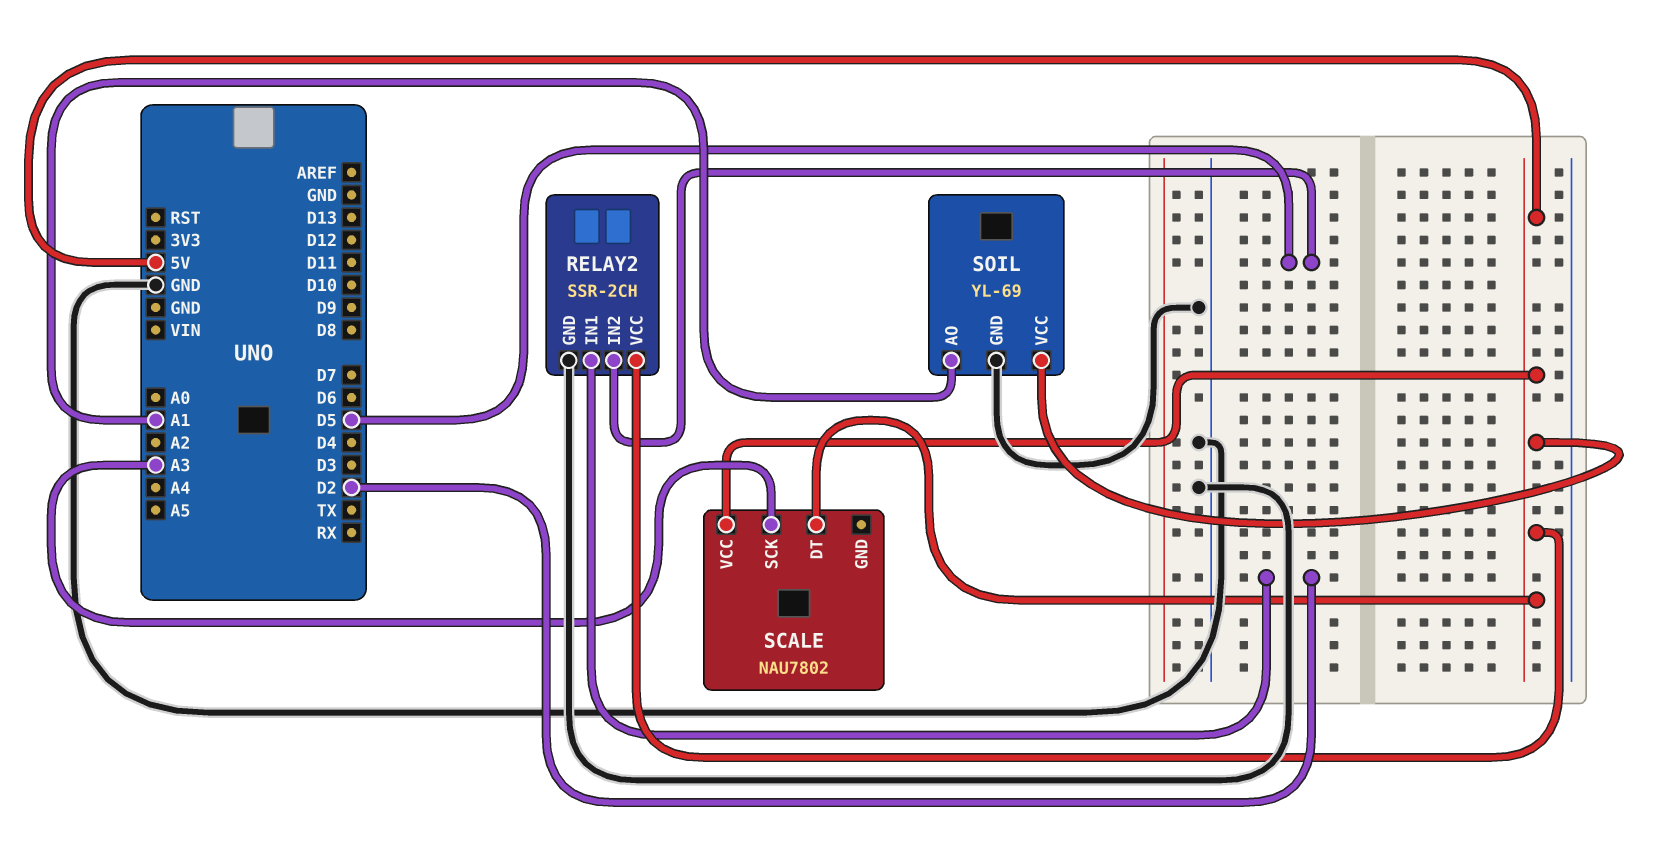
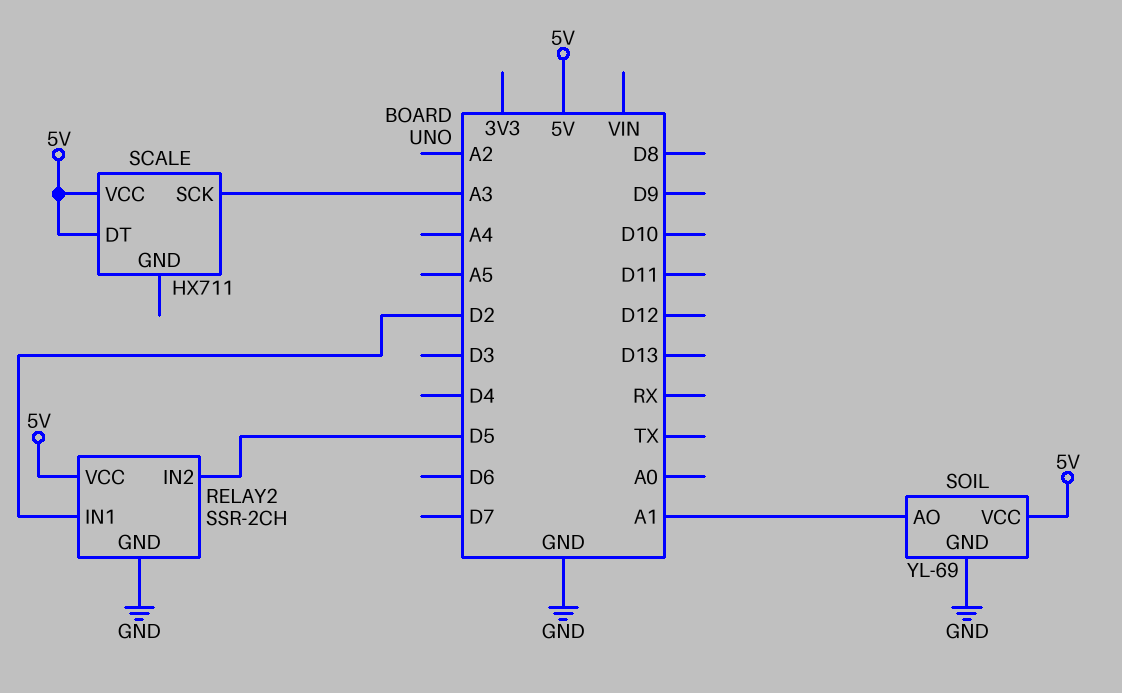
SCALE: NAU7802 -> HX711

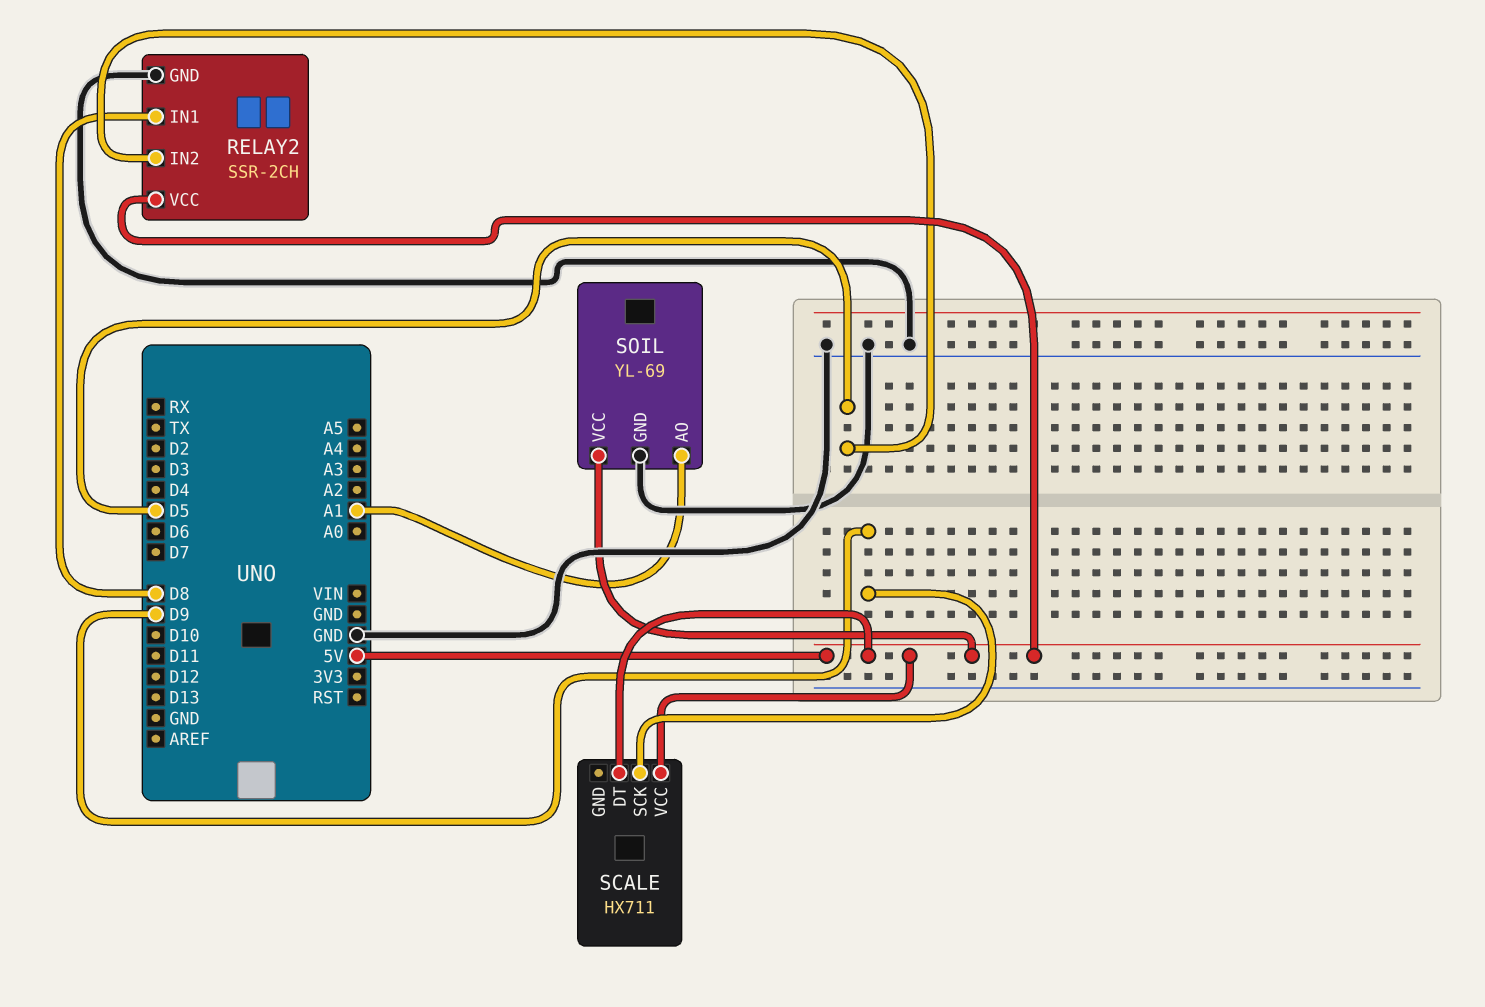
RELAY2 pin IN1: D2 -> D8
SCALE pin SCK: A3 -> D9

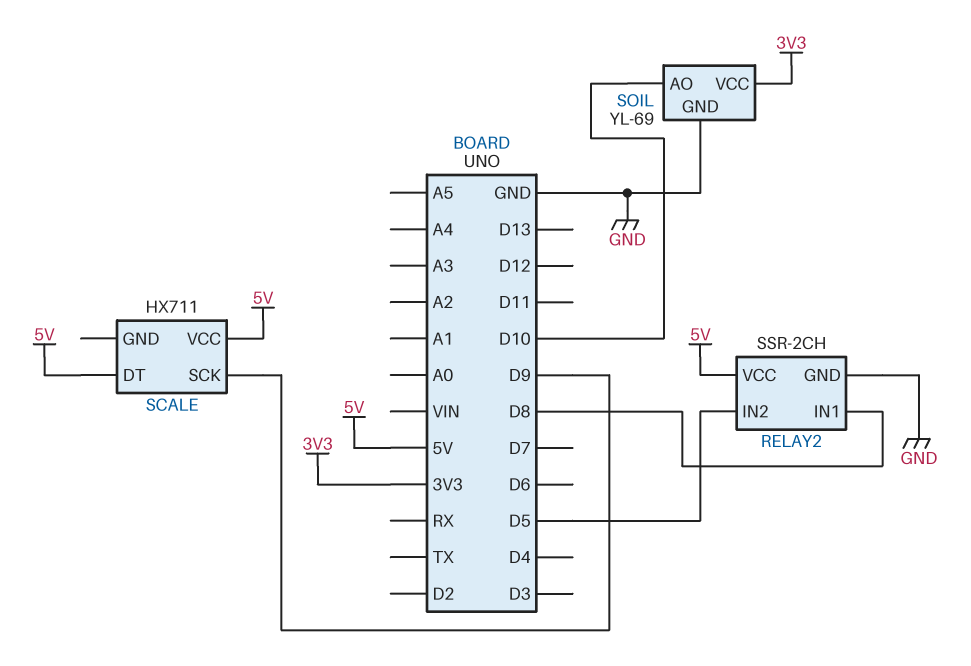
SOIL pin AO: A1 -> D10
SOIL pin VCC: 5V -> 3V3

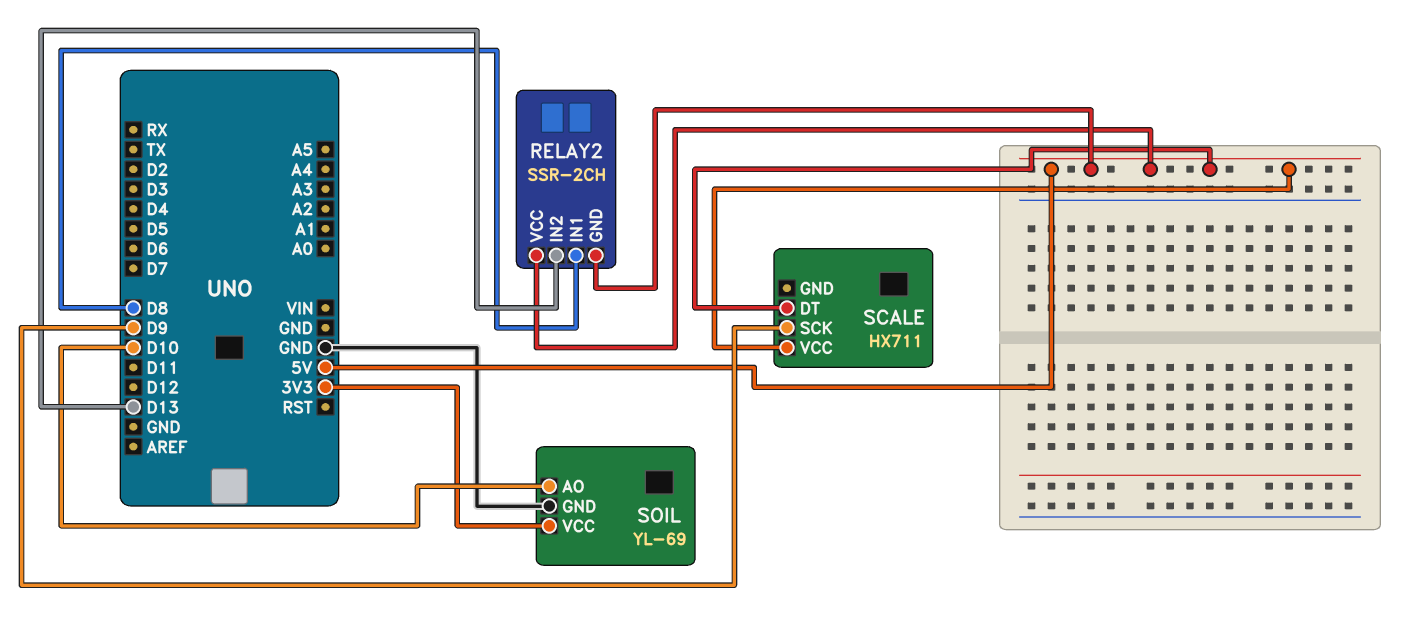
RELAY2 pin GND: GND -> 5V
RELAY2 pin IN2: D5 -> D13

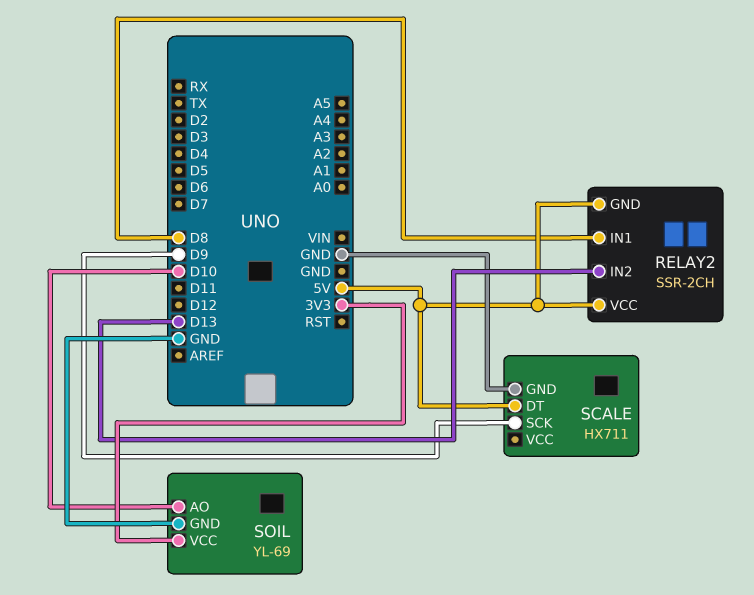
SCALE pin GND: none -> GND
SCALE pin VCC: 5V -> none

